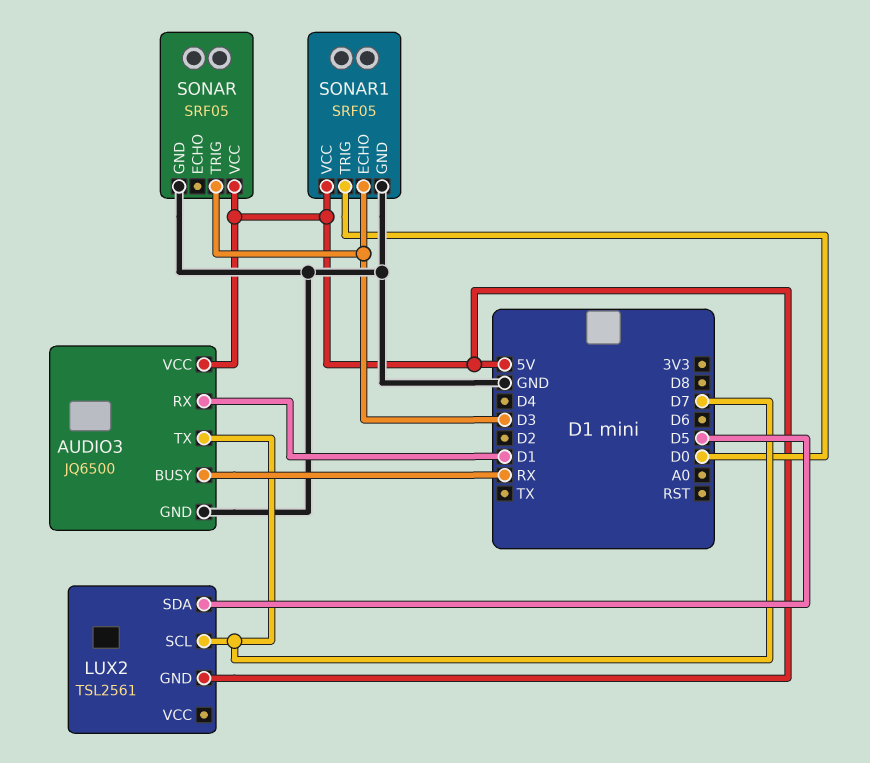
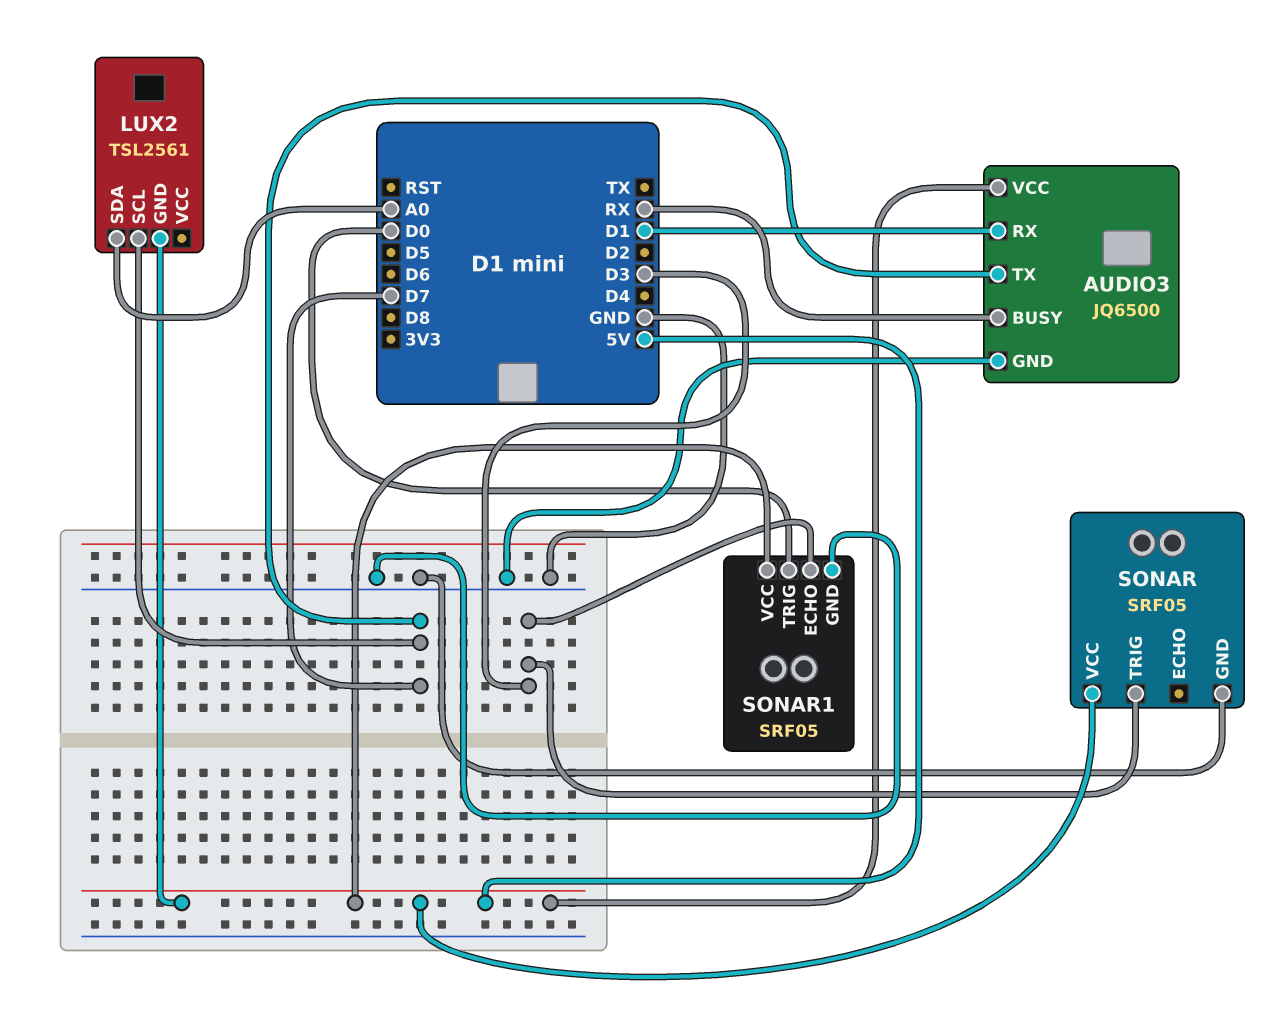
LUX2 pin SDA: D5 -> A0

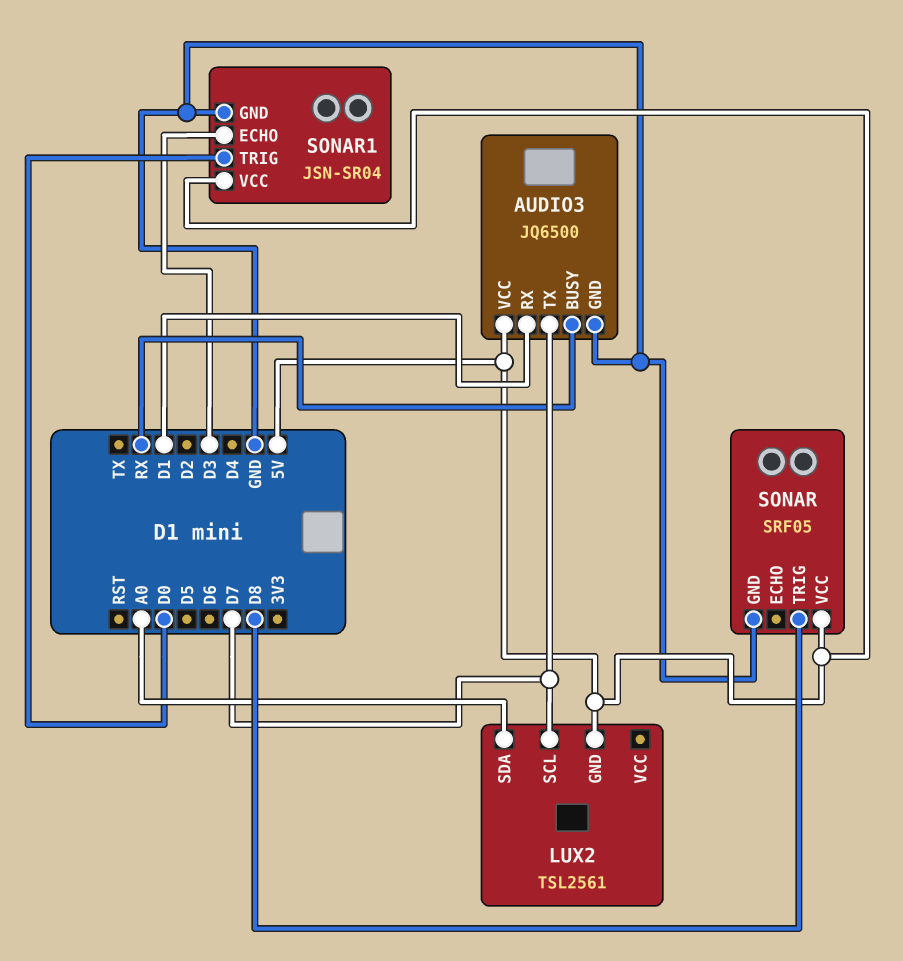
SONAR pin TRIG: D3 -> D8
SONAR1: SRF05 -> JSN-SR04

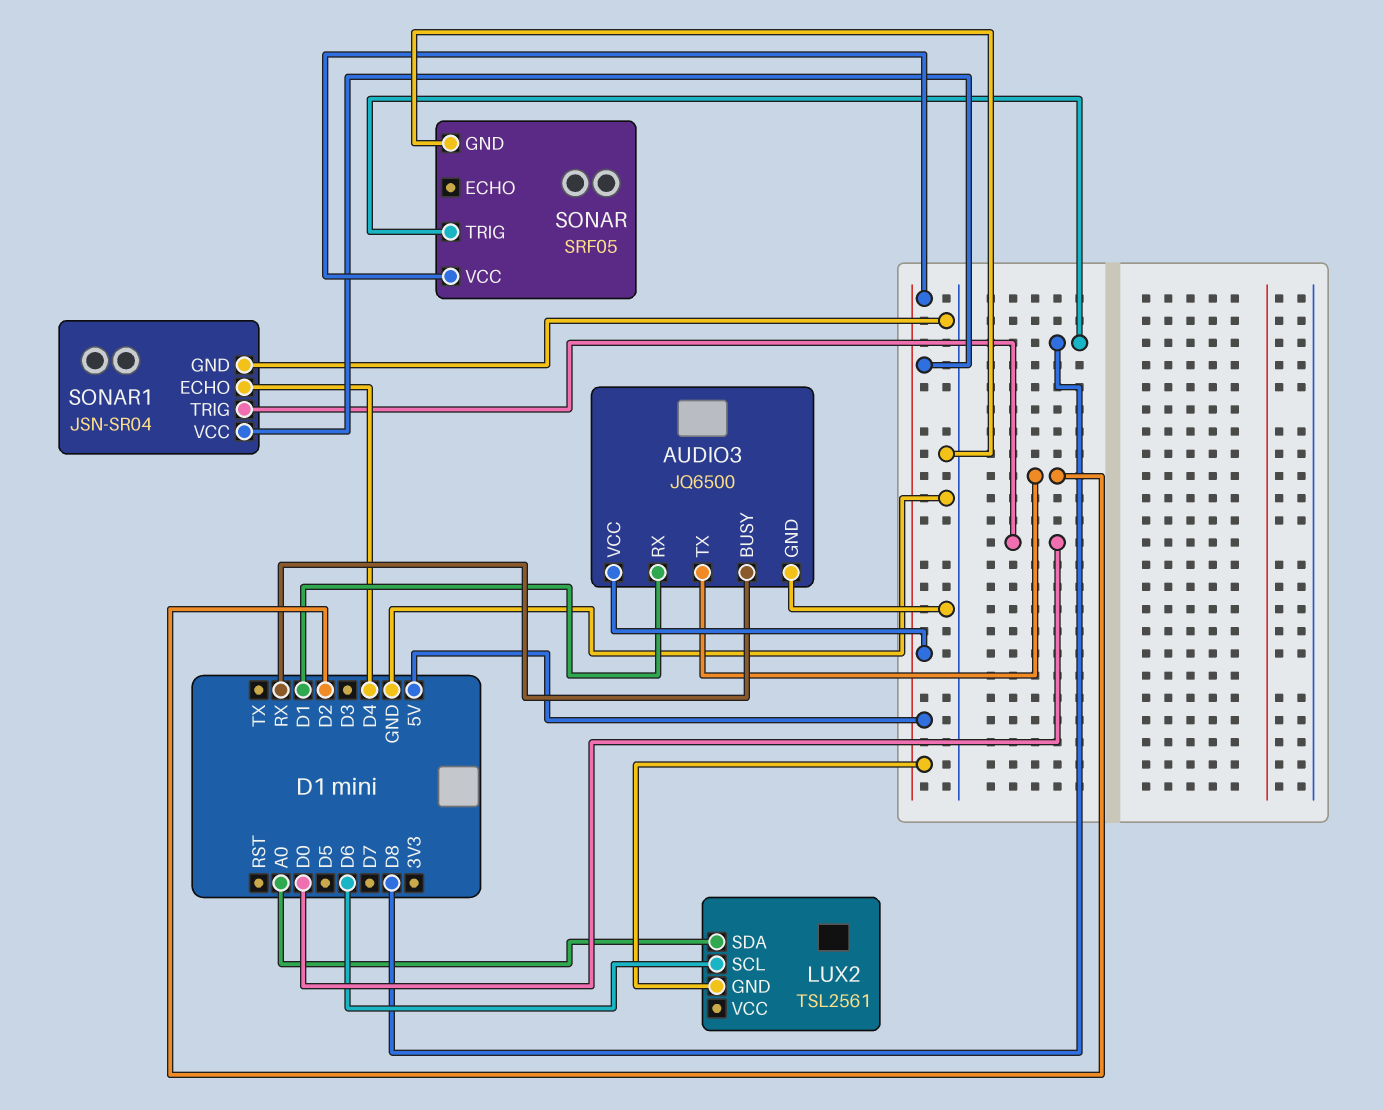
AUDIO3 pin TX: D7 -> D2
LUX2 pin SCL: D7 -> D6
SONAR1 pin ECHO: D3 -> D4

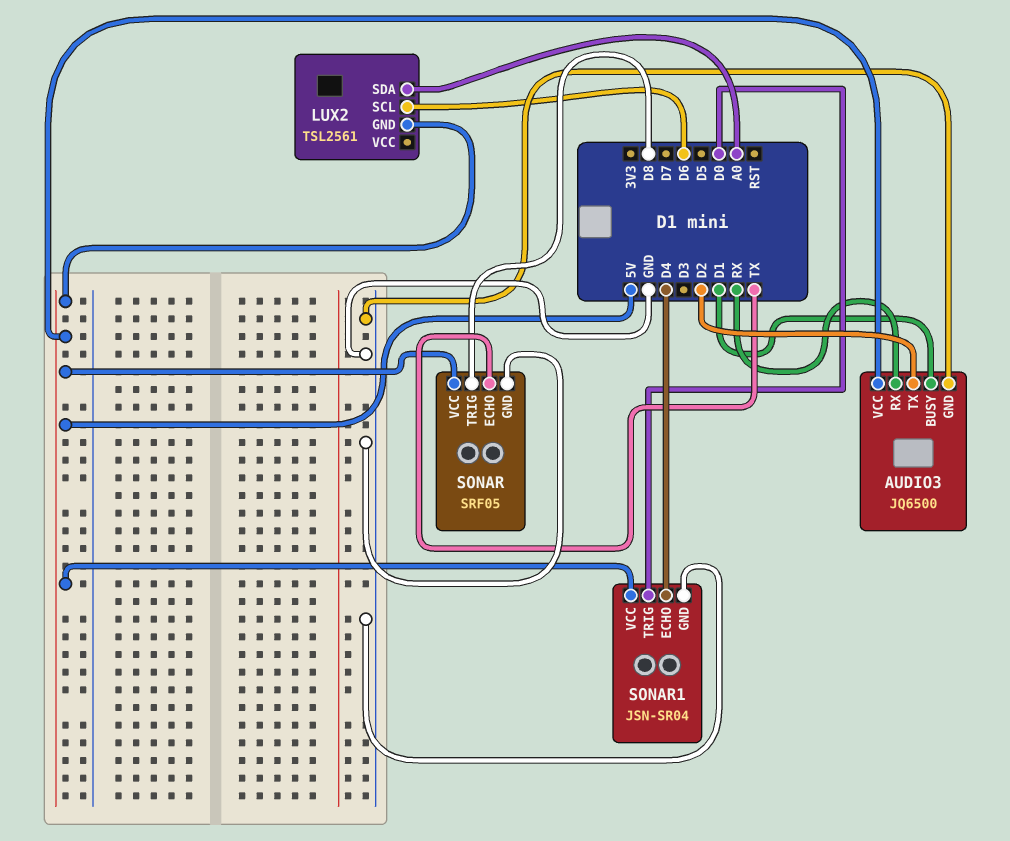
AUDIO3 pin BUSY: RX -> D1
AUDIO3 pin RX: D1 -> RX
SONAR pin ECHO: none -> TX

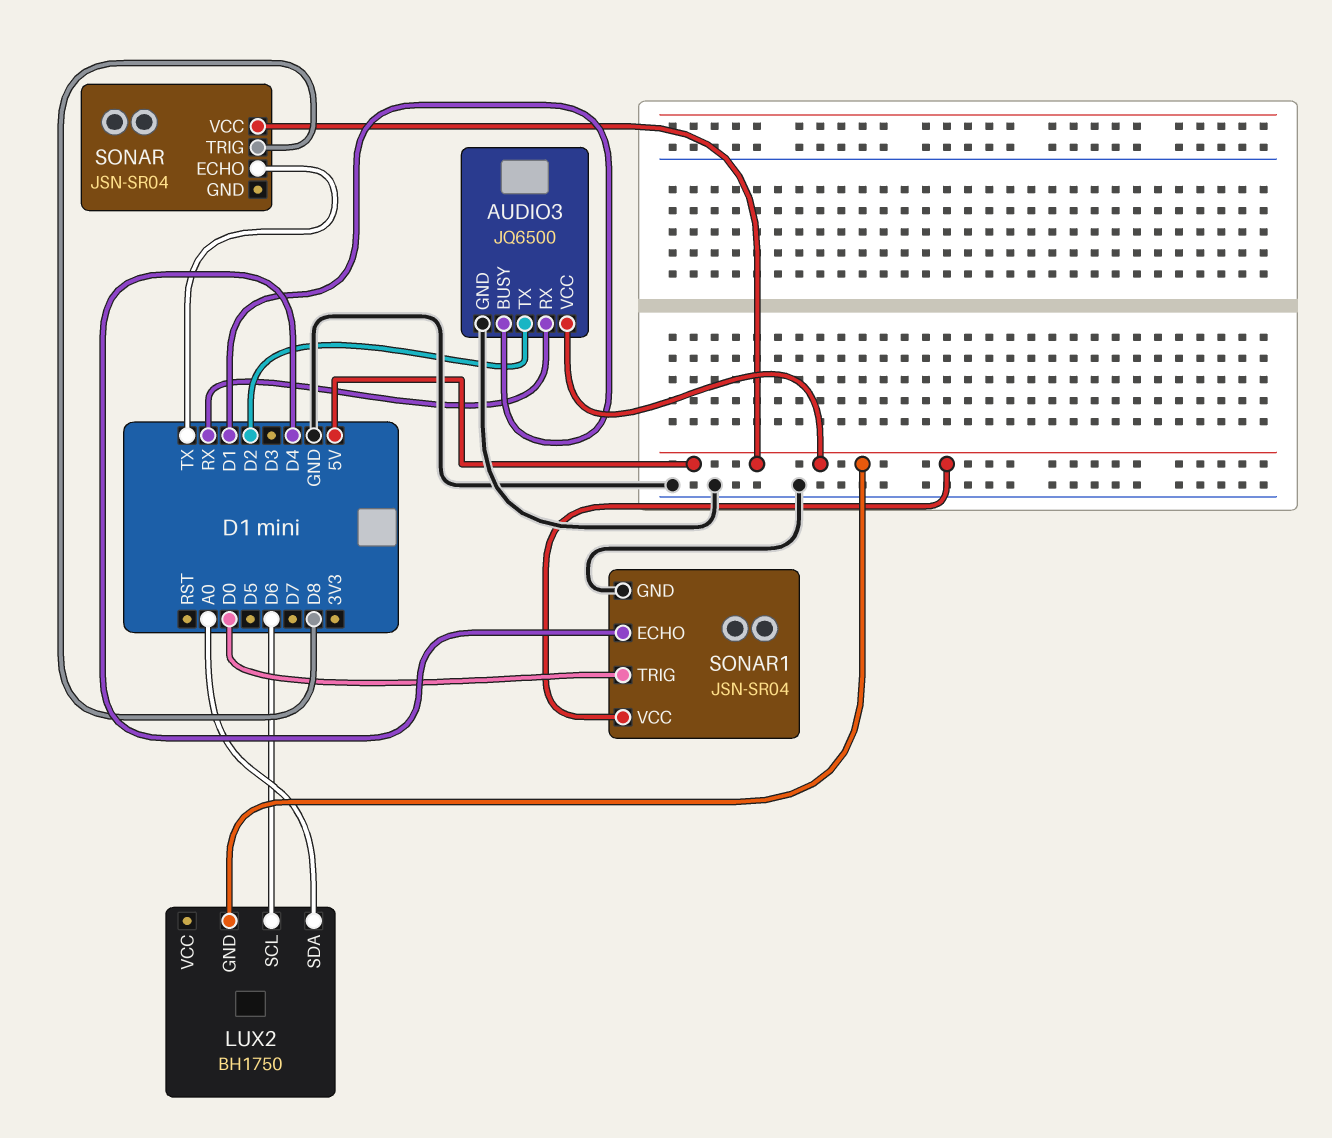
LUX2: TSL2561 -> BH1750
SONAR: SRF05 -> JSN-SR04
SONAR pin GND: GND -> none

